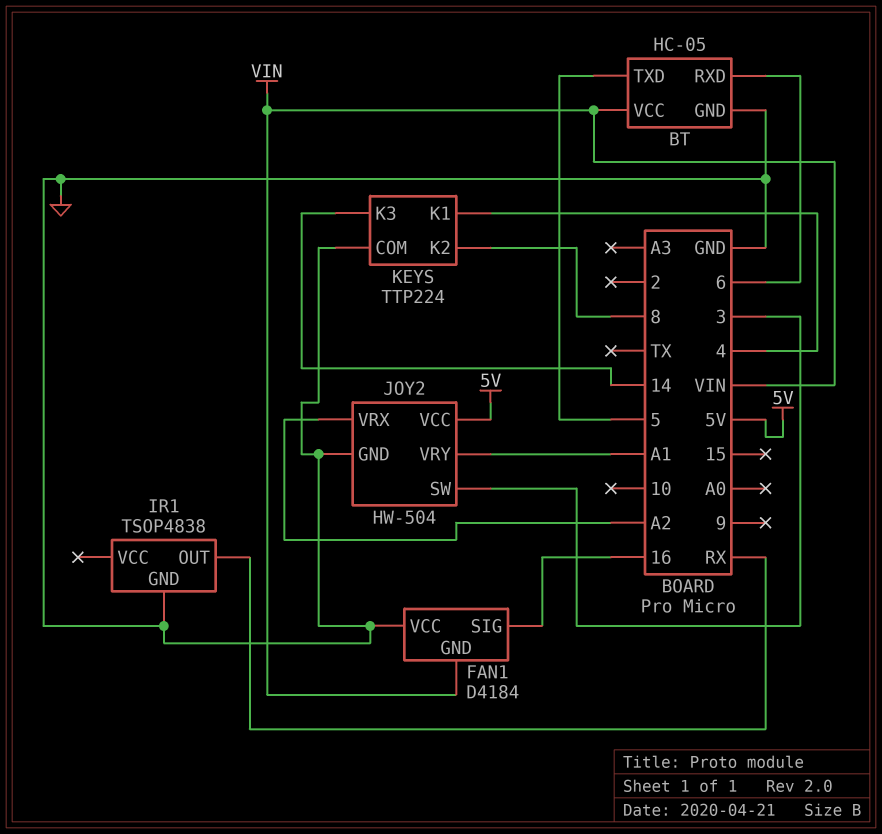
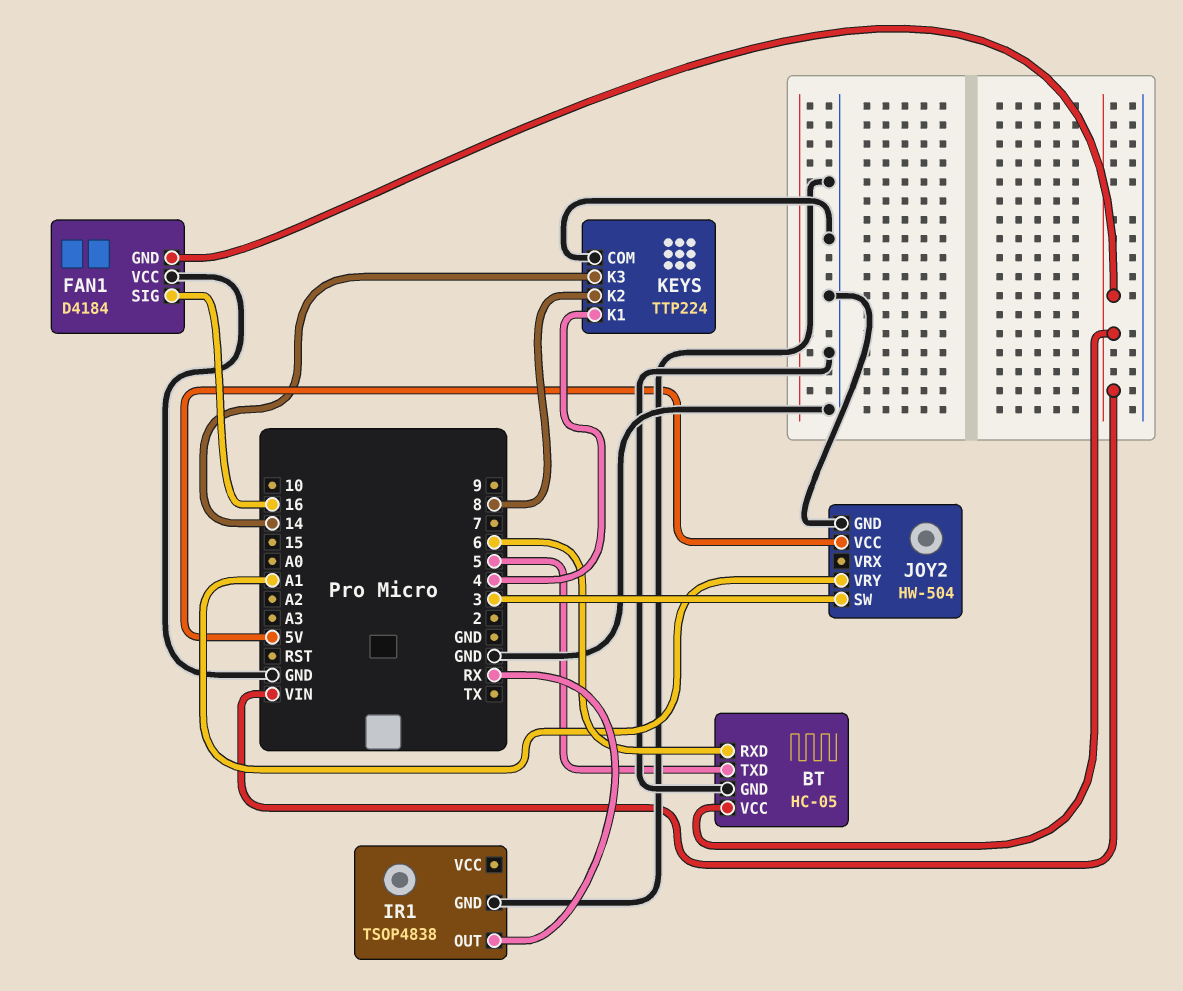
JOY2 pin VRX: A2 -> none

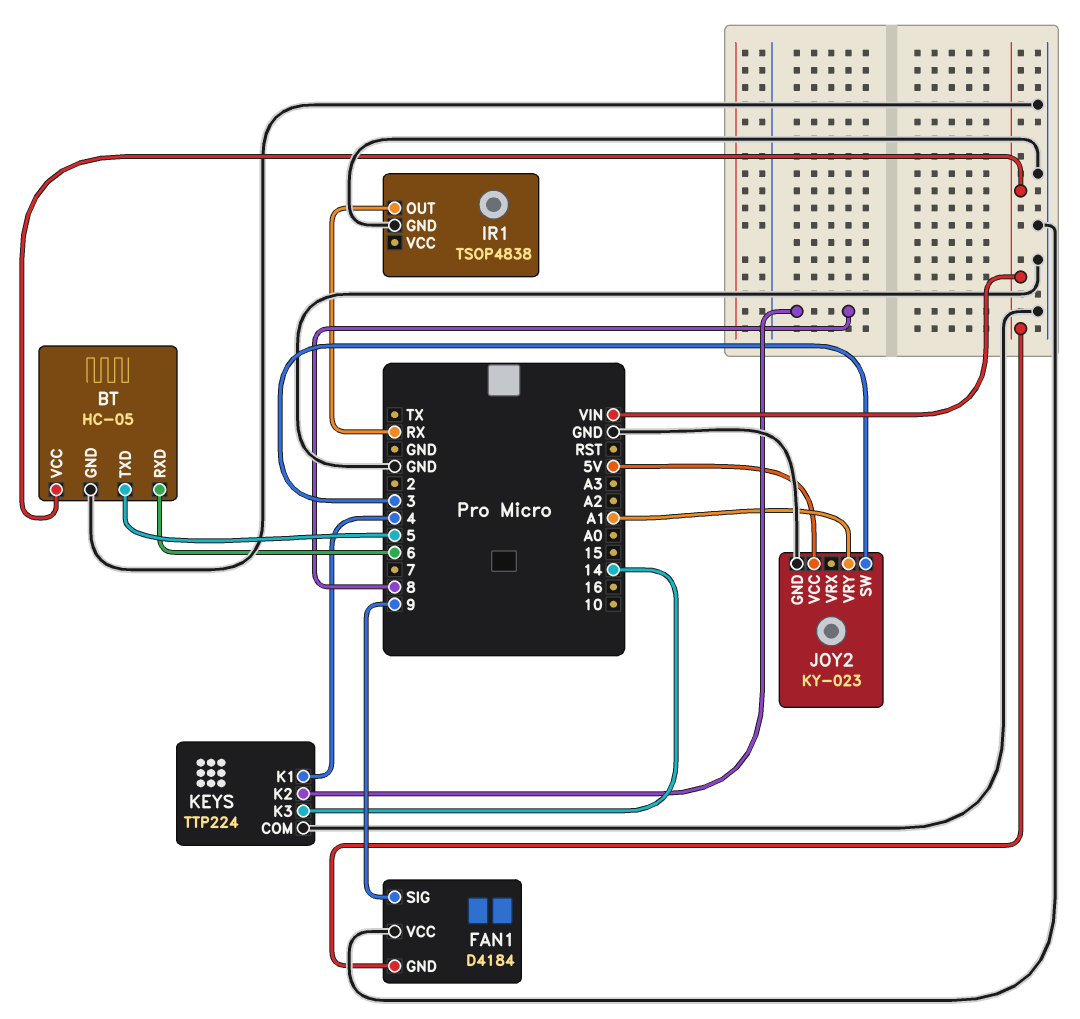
FAN1 pin SIG: 16 -> 9
JOY2: HW-504 -> KY-023

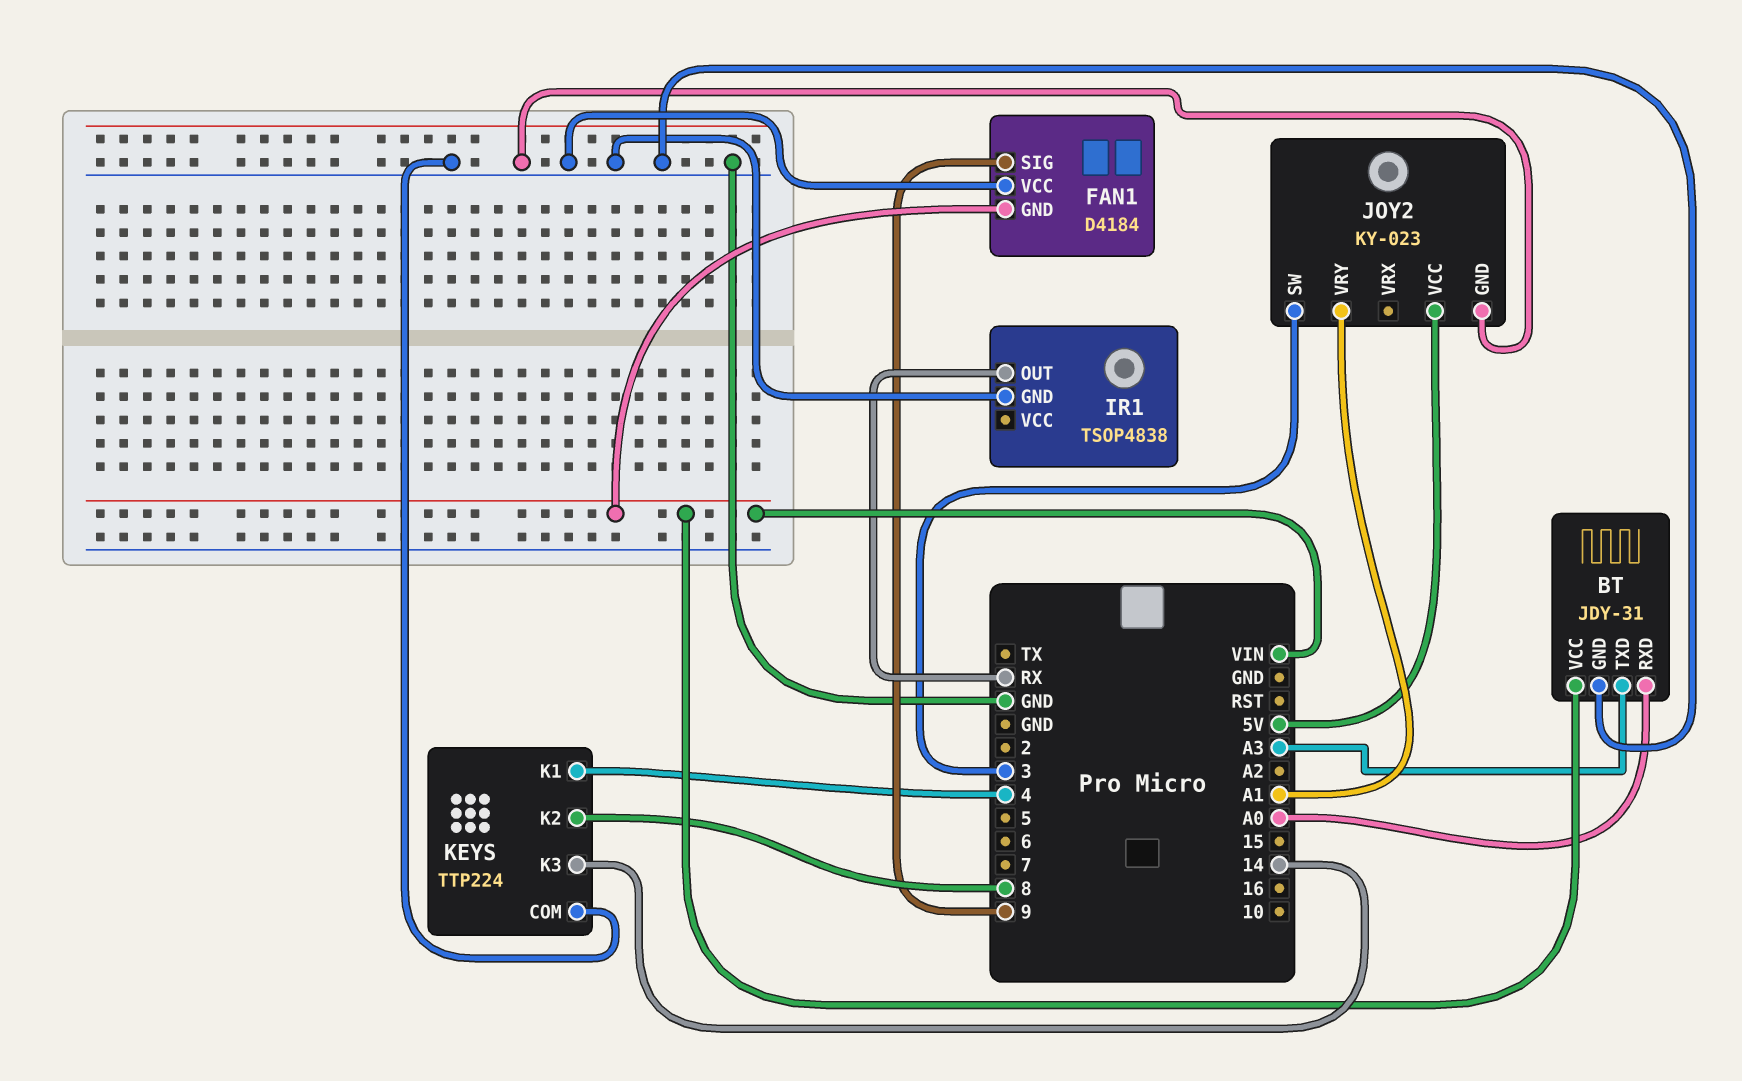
BT: HC-05 -> JDY-31
BT pin RXD: 6 -> A0
BT pin TXD: 5 -> A3

